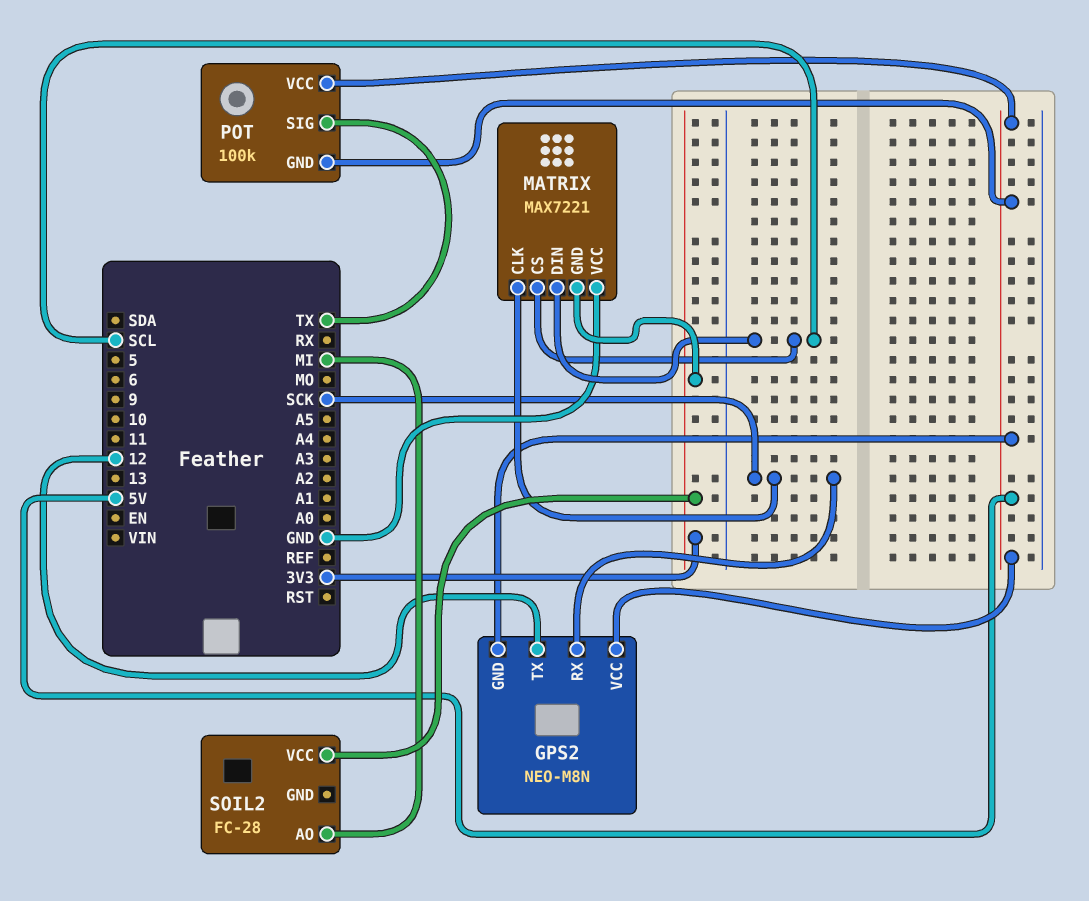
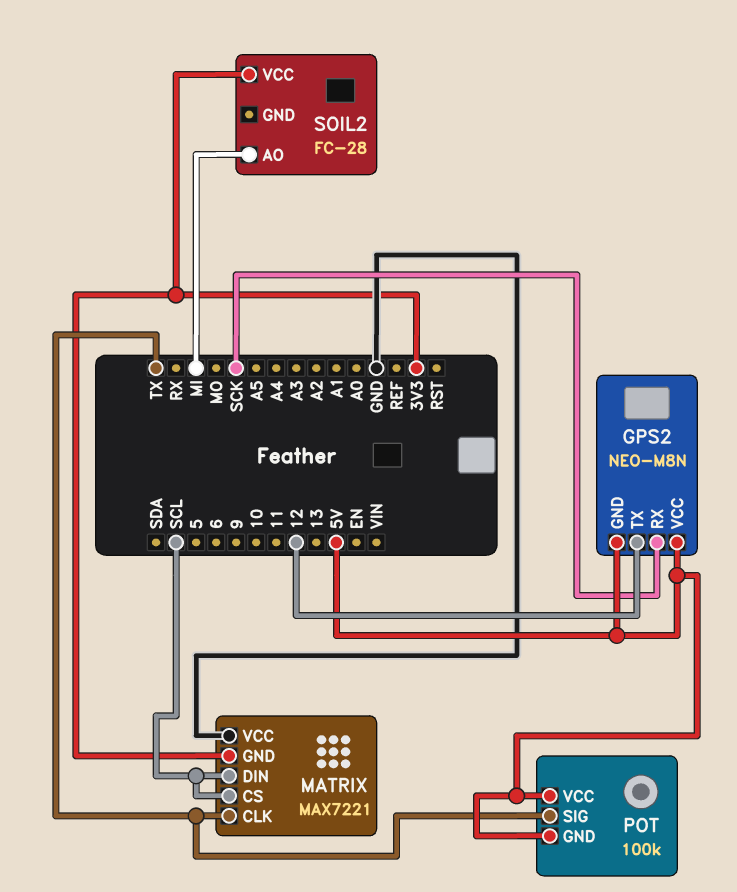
MATRIX pin CLK: SCK -> TX

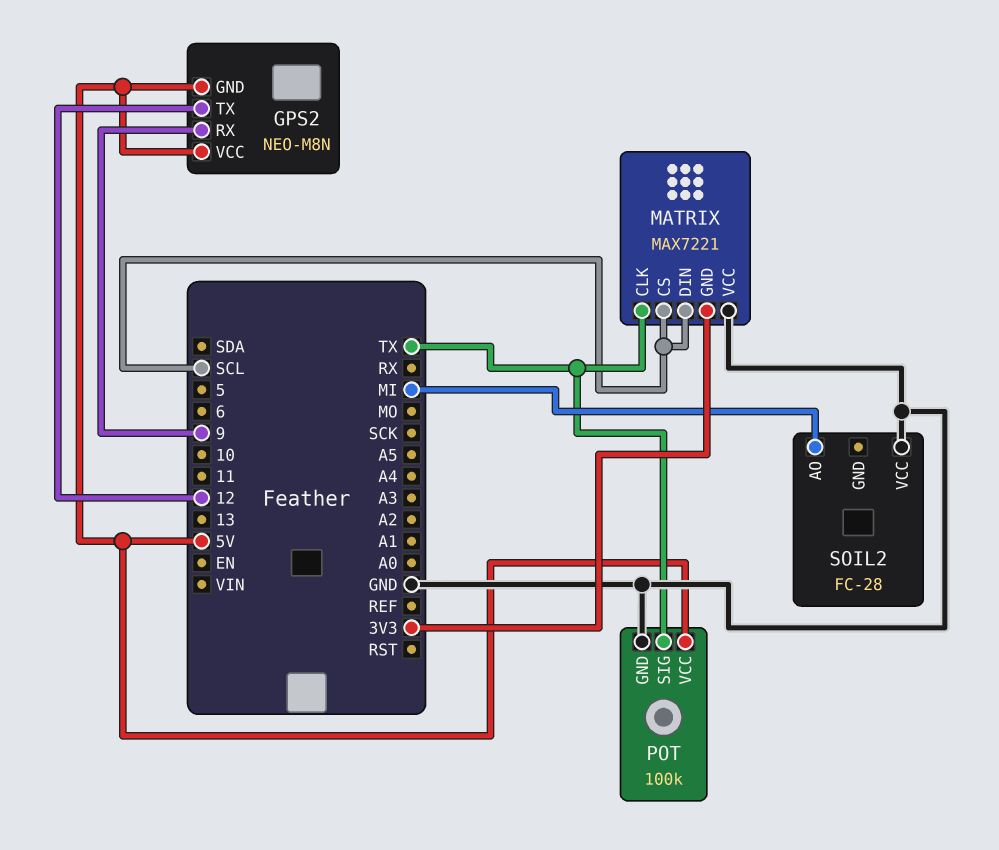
GPS2 pin RX: SCK -> 9
POT pin GND: 5V -> GND
SOIL2 pin VCC: 3V3 -> GND

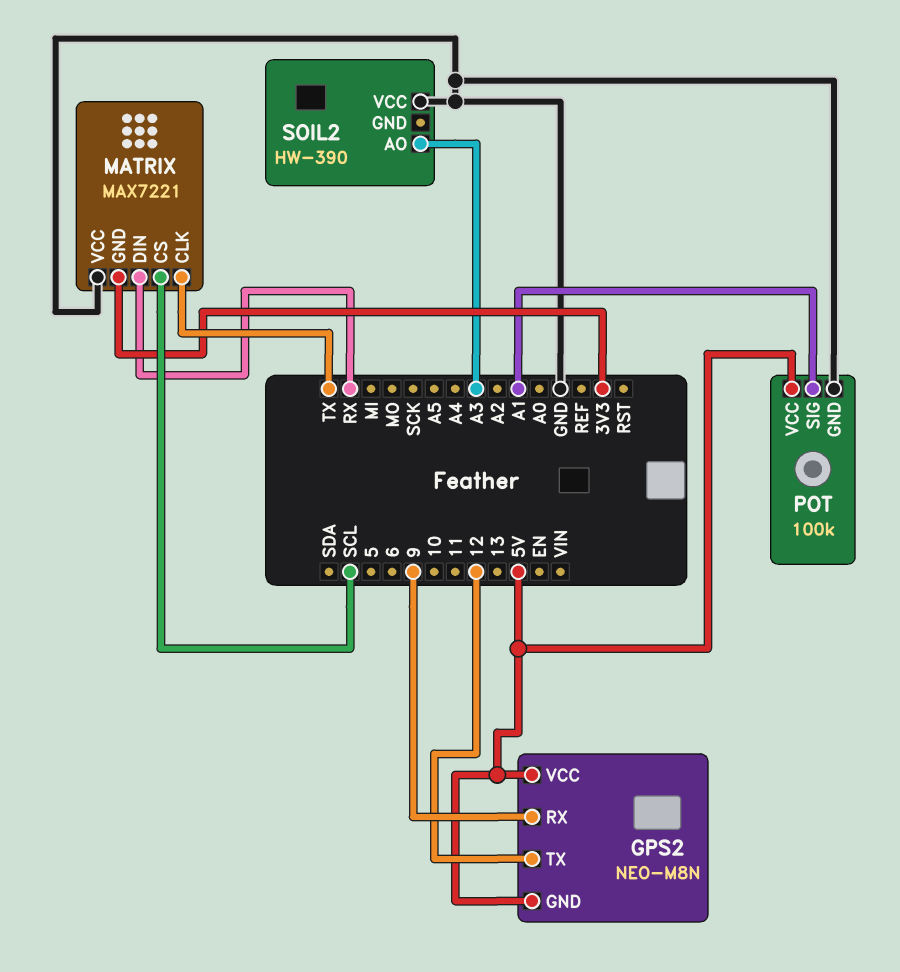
MATRIX pin DIN: SCL -> RX
POT pin SIG: TX -> A1
SOIL2: FC-28 -> HW-390
SOIL2 pin AO: MI -> A3

